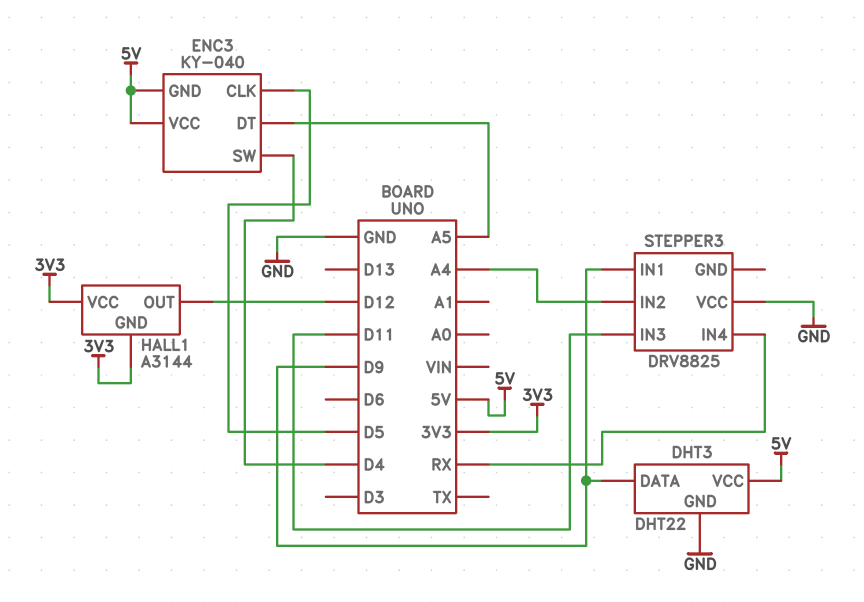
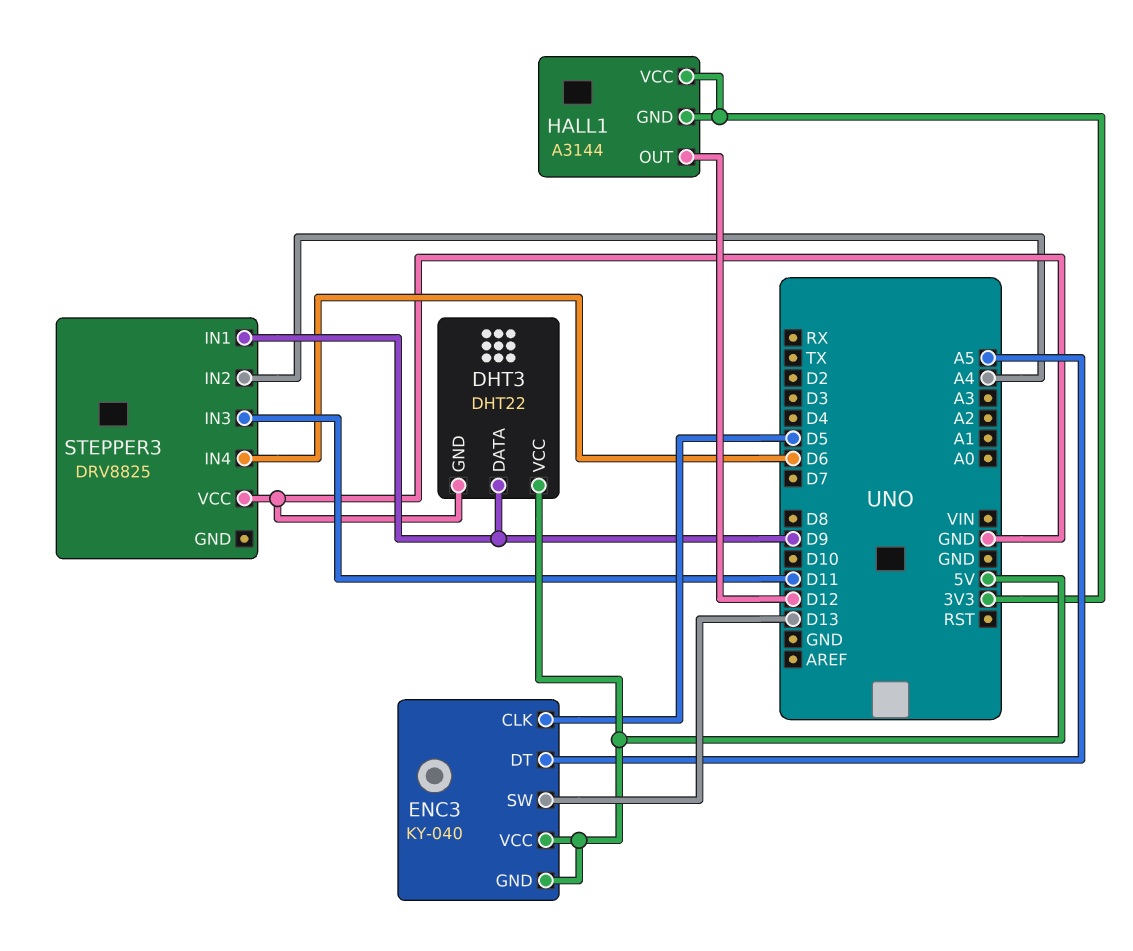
ENC3 pin SW: D4 -> D13
STEPPER3 pin IN4: RX -> D6

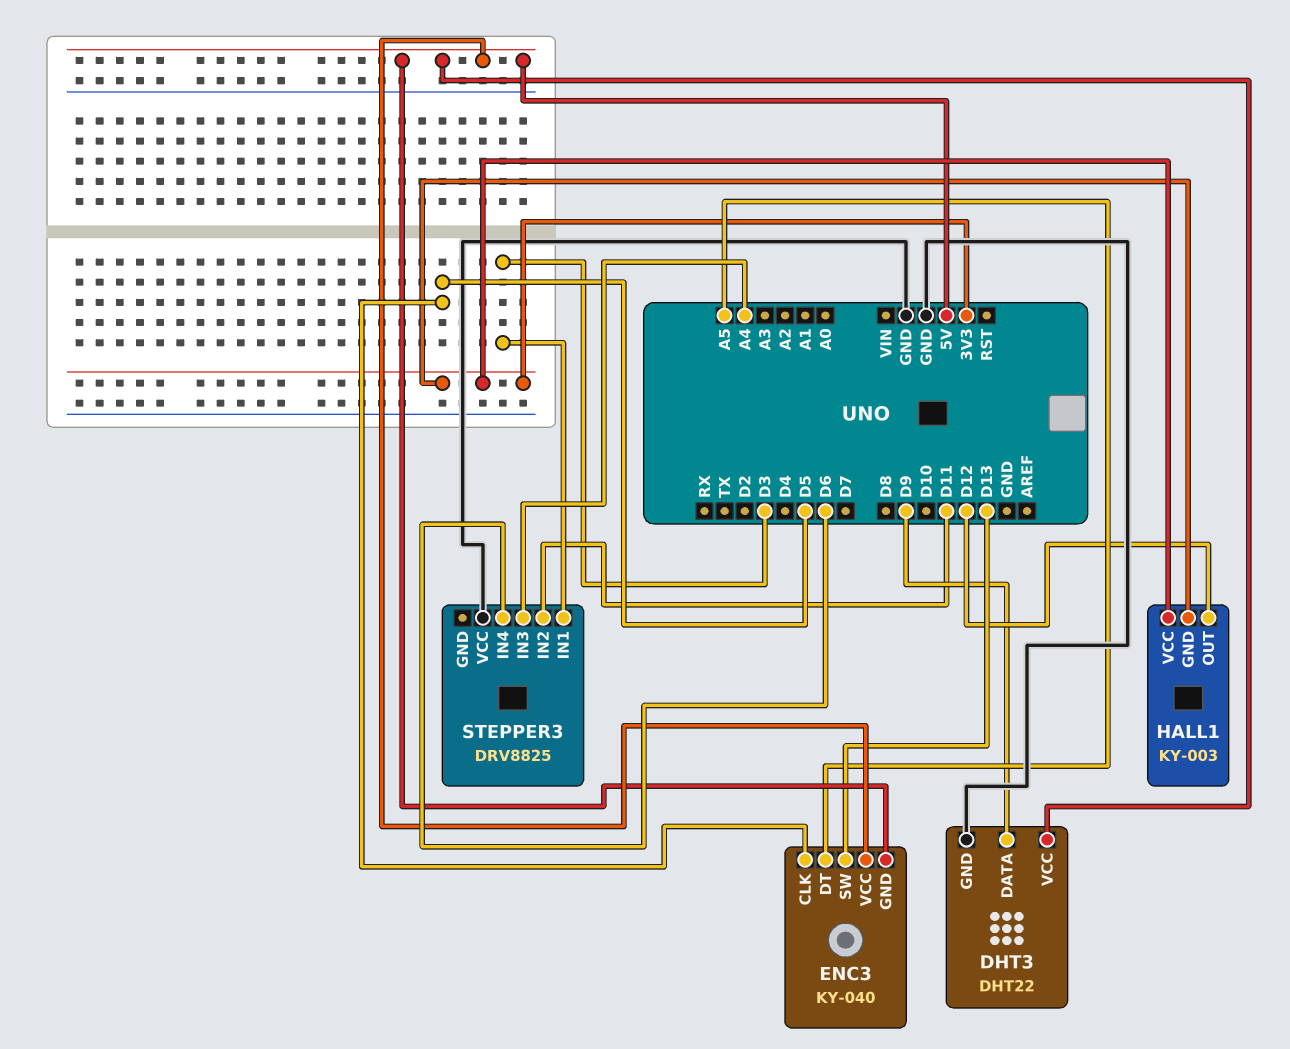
HALL1: A3144 -> KY-003
STEPPER3 pin IN1: D9 -> D3
STEPPER3 pin IN2: A4 -> D11
STEPPER3 pin IN3: D11 -> A4

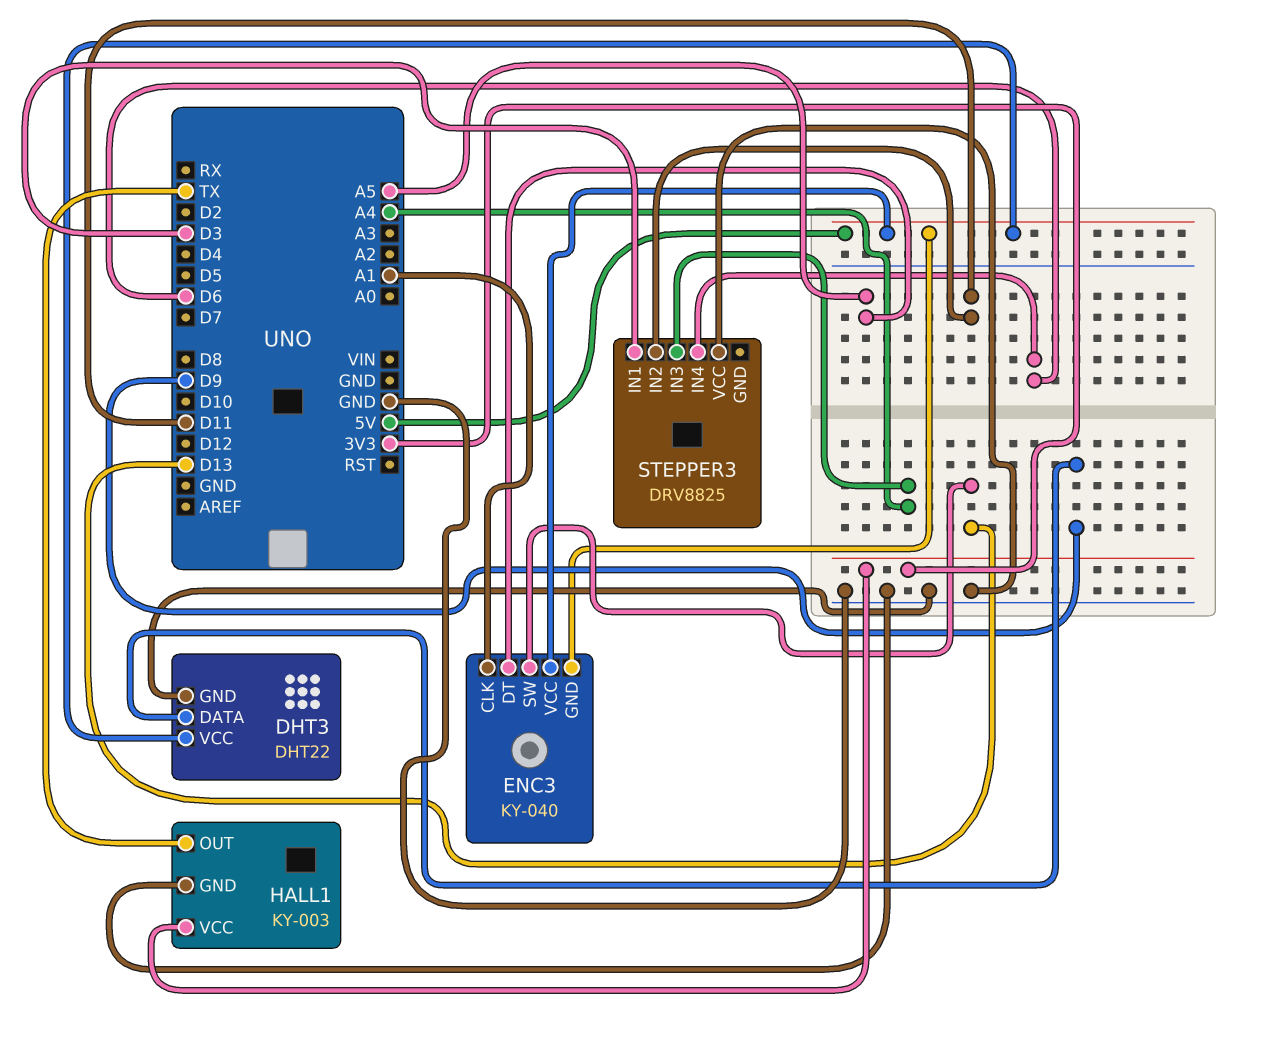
ENC3 pin CLK: D5 -> A1
HALL1 pin GND: 3V3 -> GND
HALL1 pin OUT: D12 -> TX

